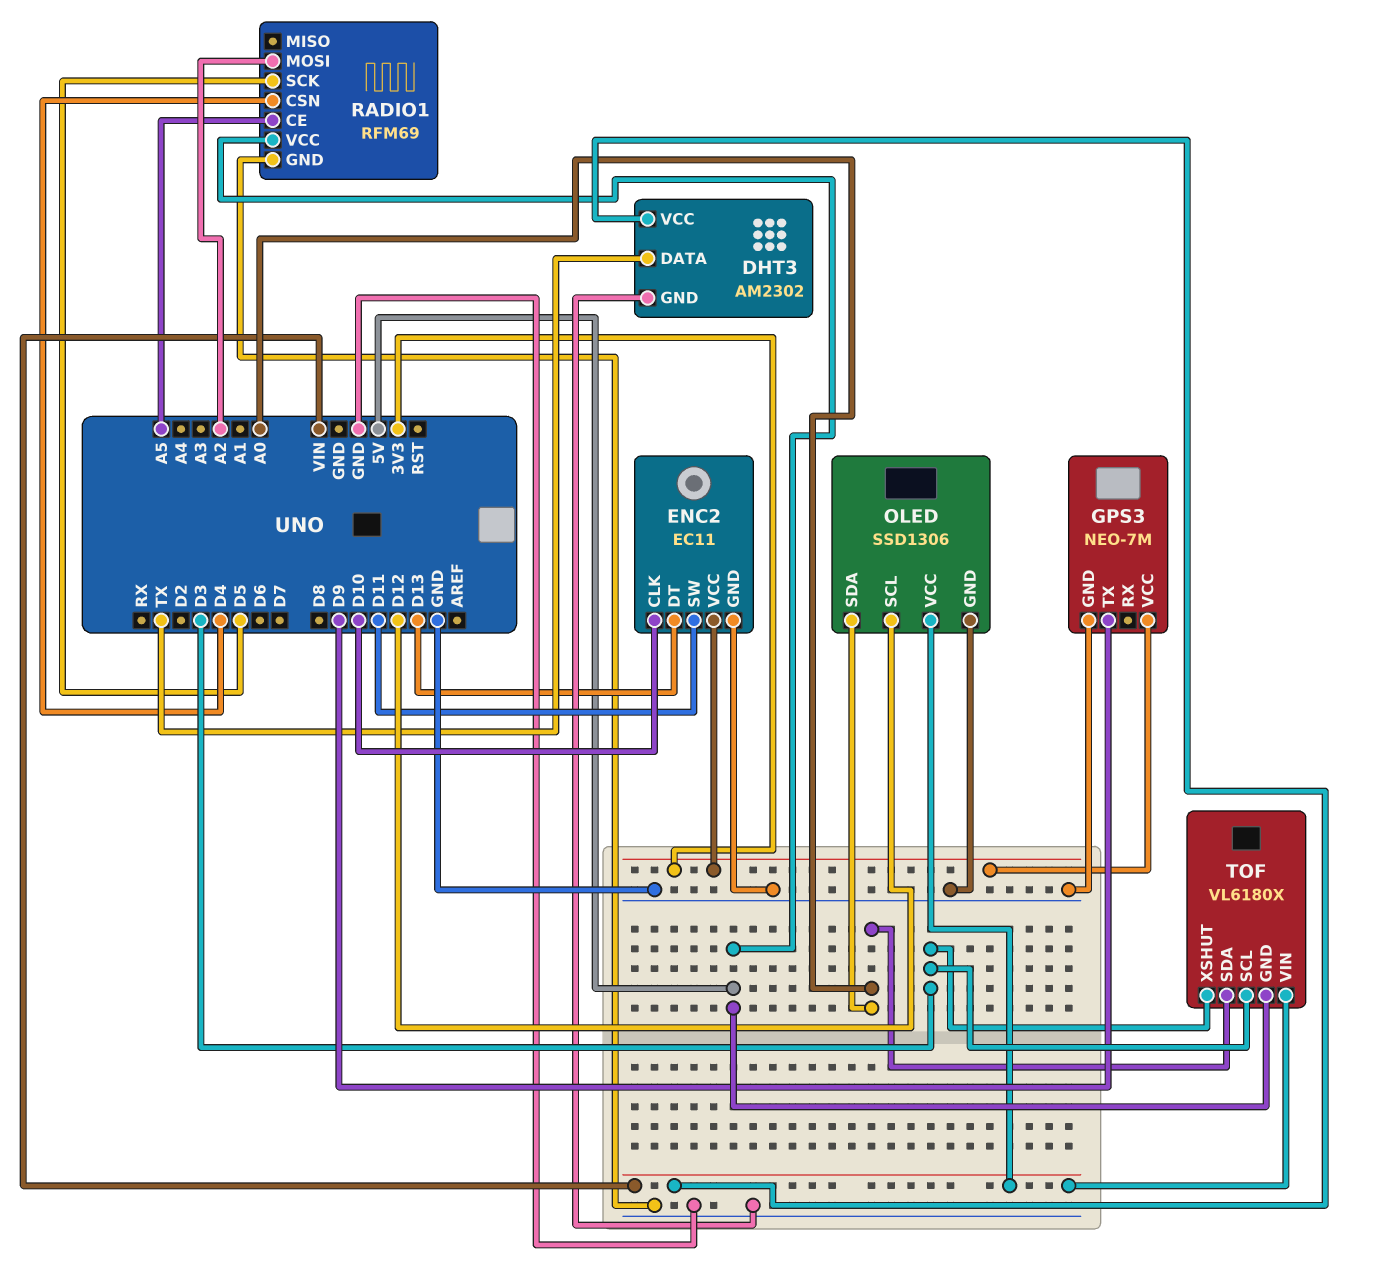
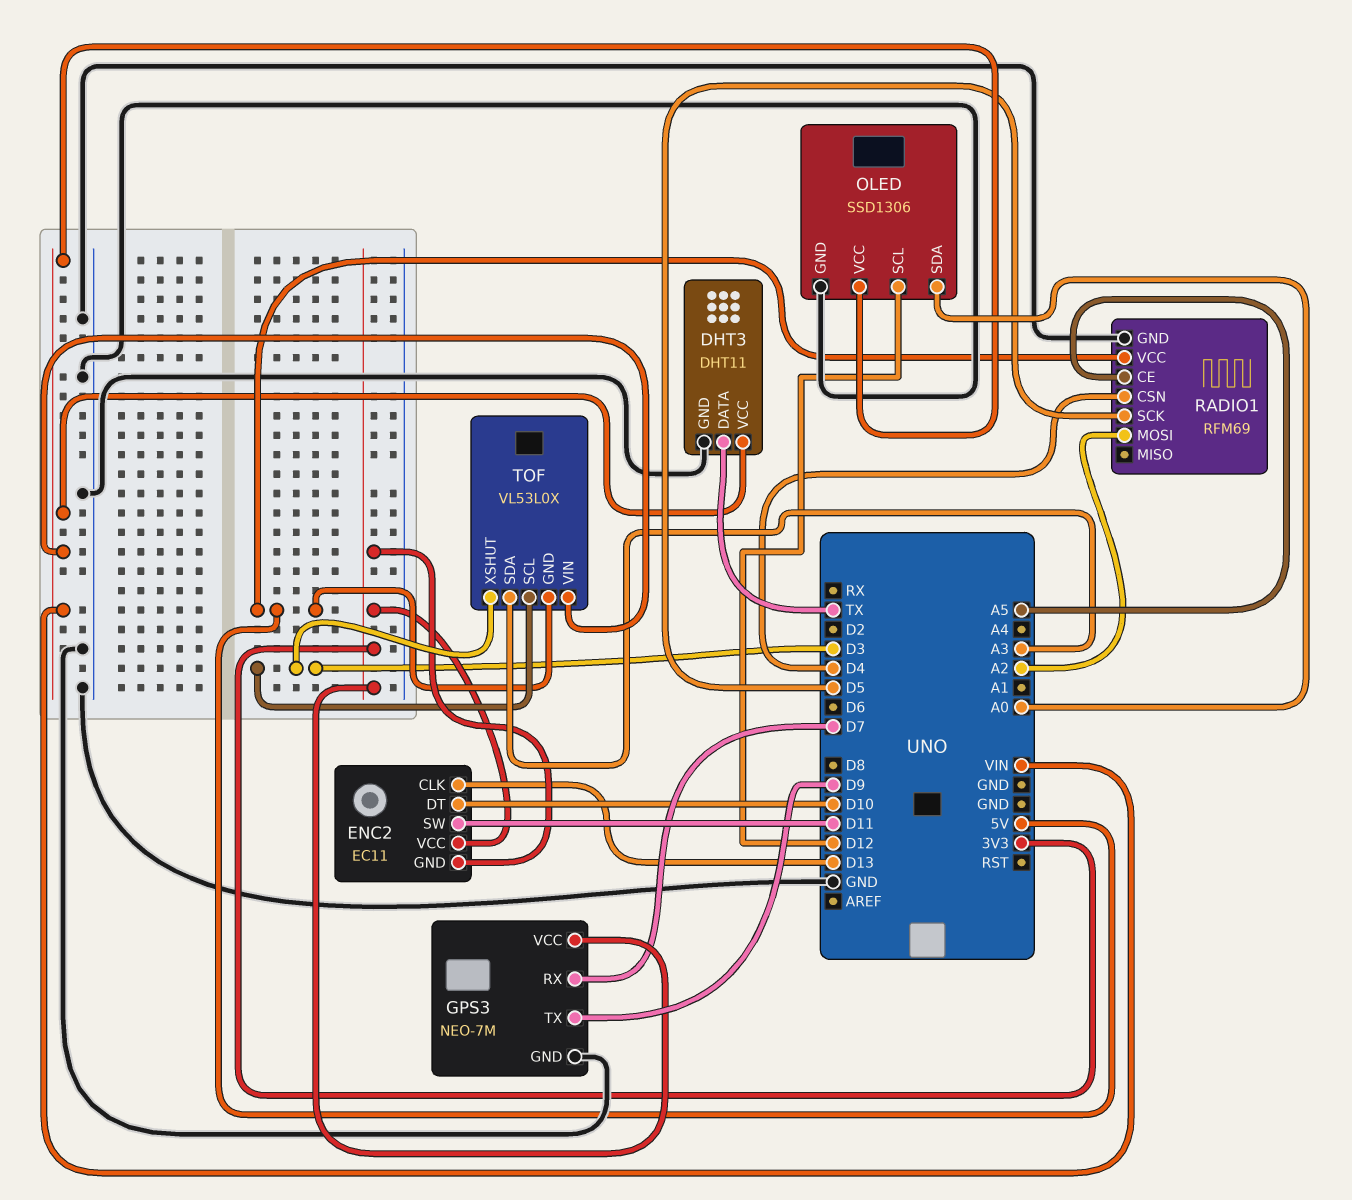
DHT3: AM2302 -> DHT11
ENC2 pin CLK: D10 -> D13
ENC2 pin DT: D13 -> D10
ENC2 pin GND: GND -> 3V3
GPS3 pin RX: none -> D7
TOF: VL6180X -> VL53L0X
TOF pin SDA: A0 -> A3

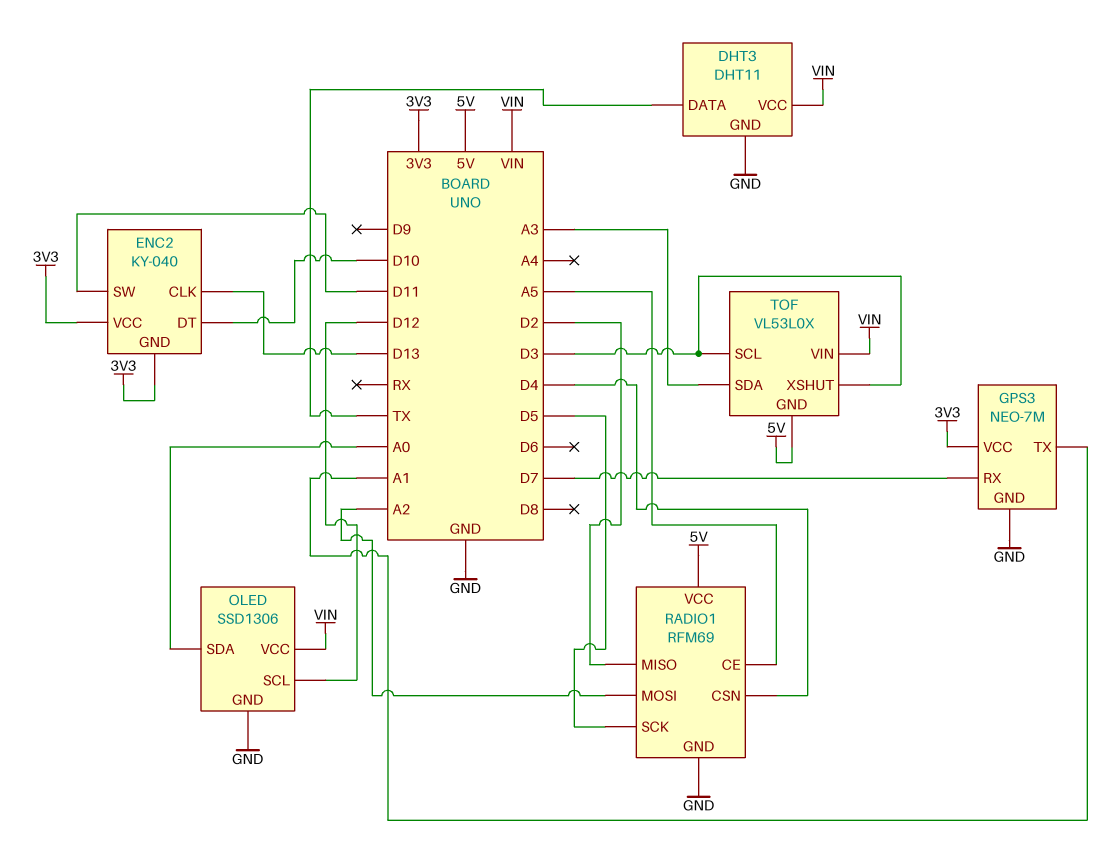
ENC2: EC11 -> KY-040
GPS3 pin TX: D9 -> A1
RADIO1 pin MISO: none -> D2

